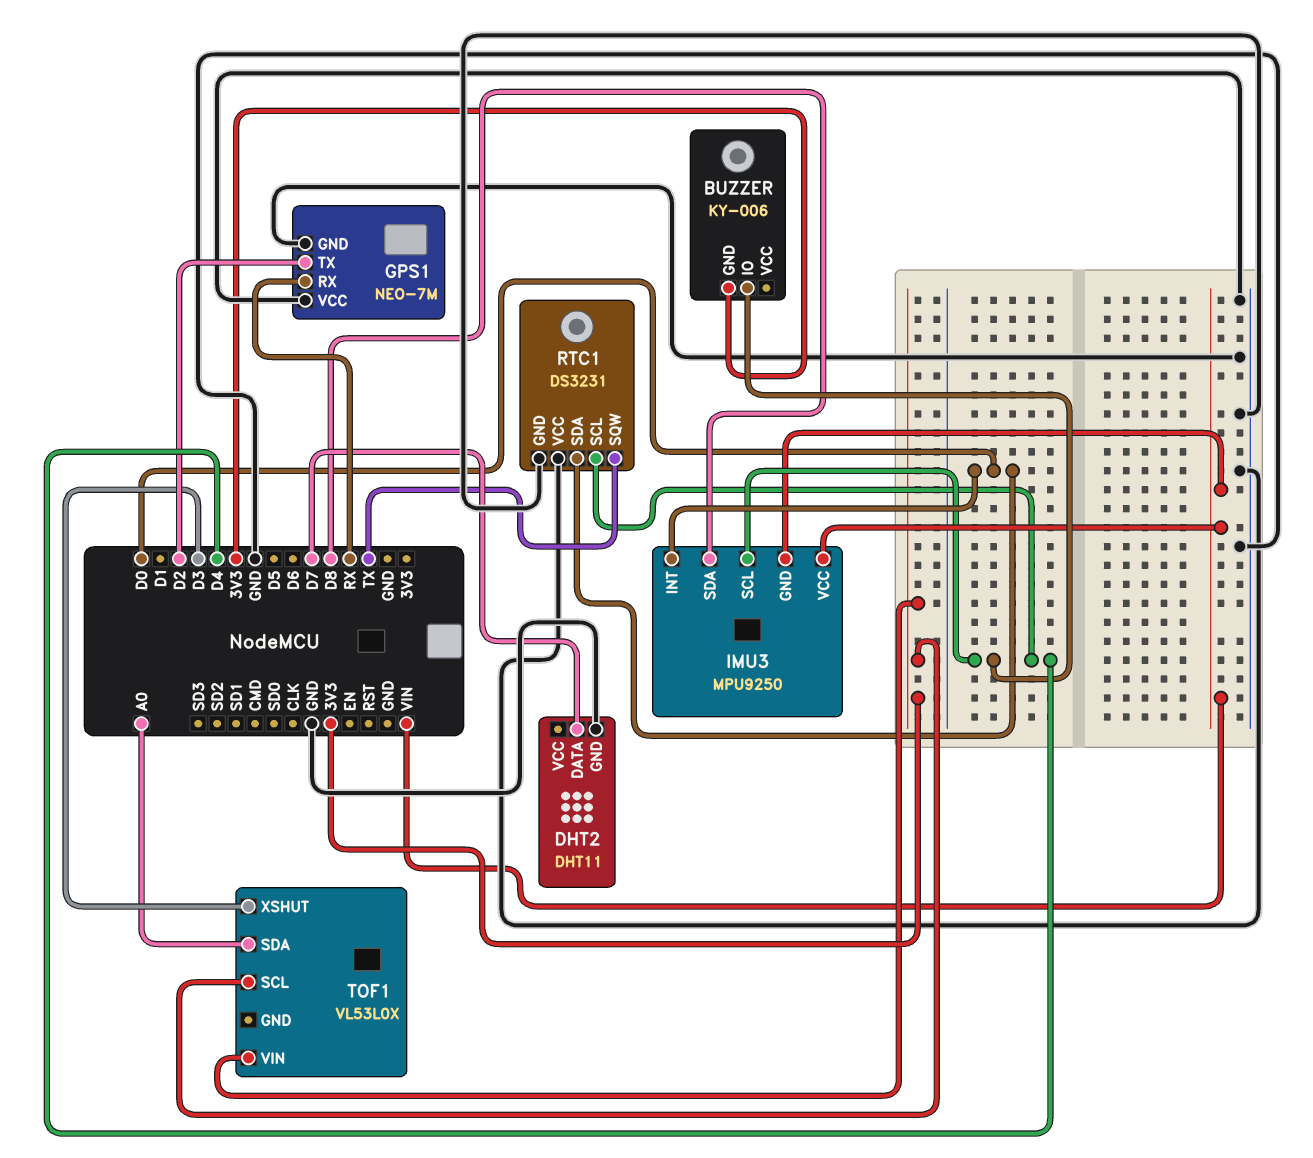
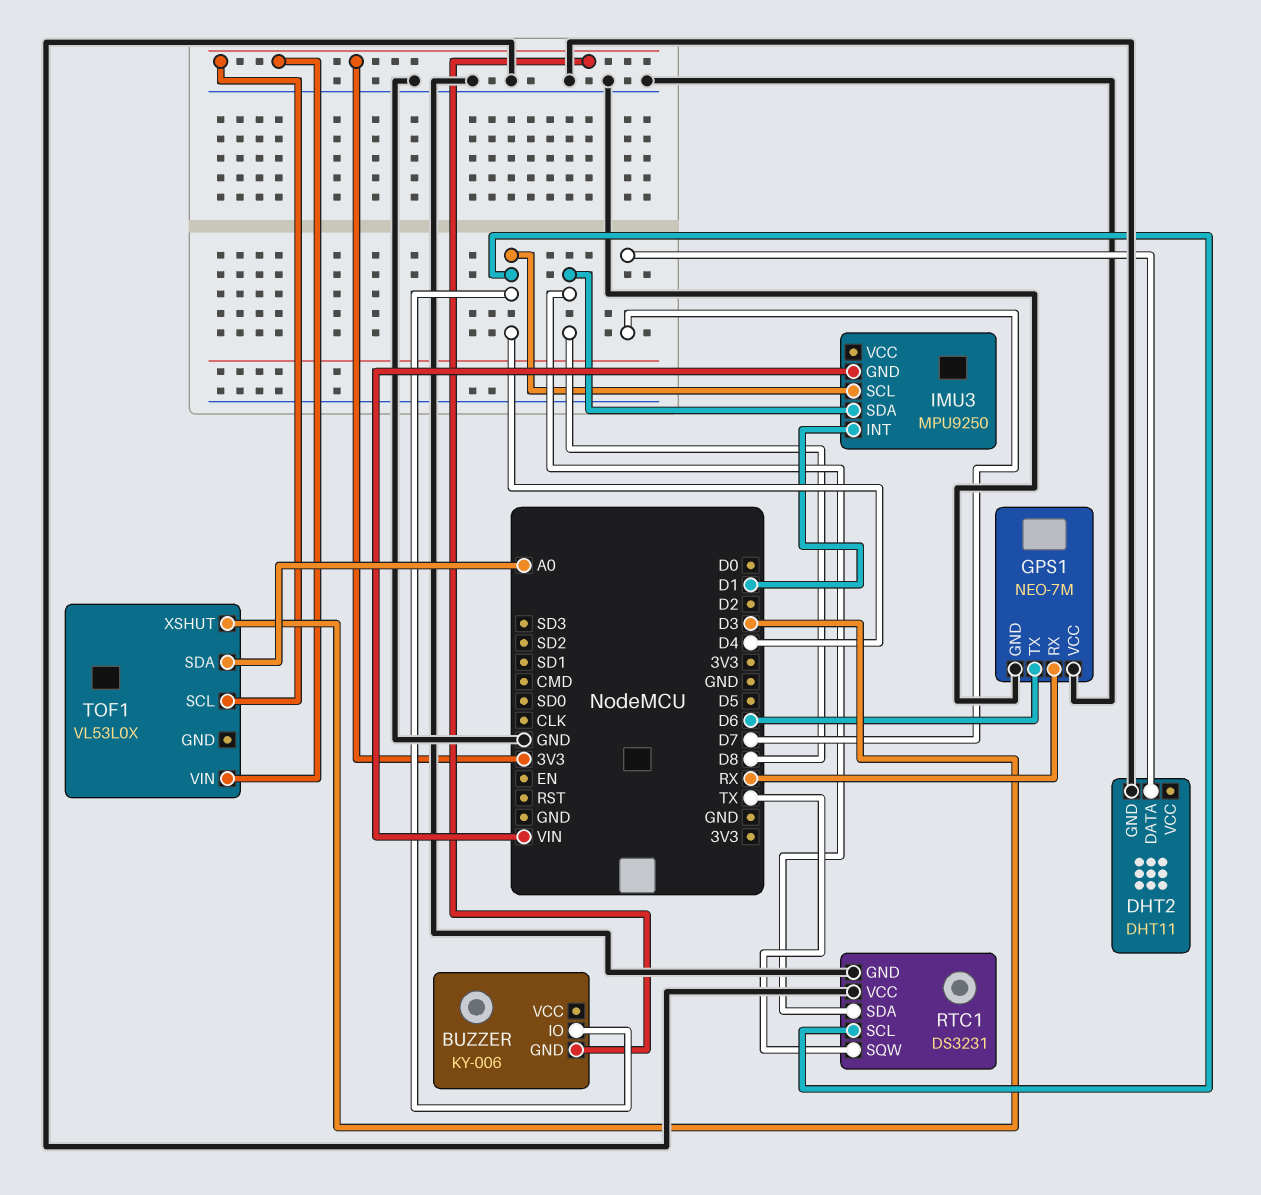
GPS1 pin TX: D2 -> D6
IMU3 pin INT: D0 -> D1
IMU3 pin VCC: VIN -> none
RTC1 pin SDA: D0 -> D8

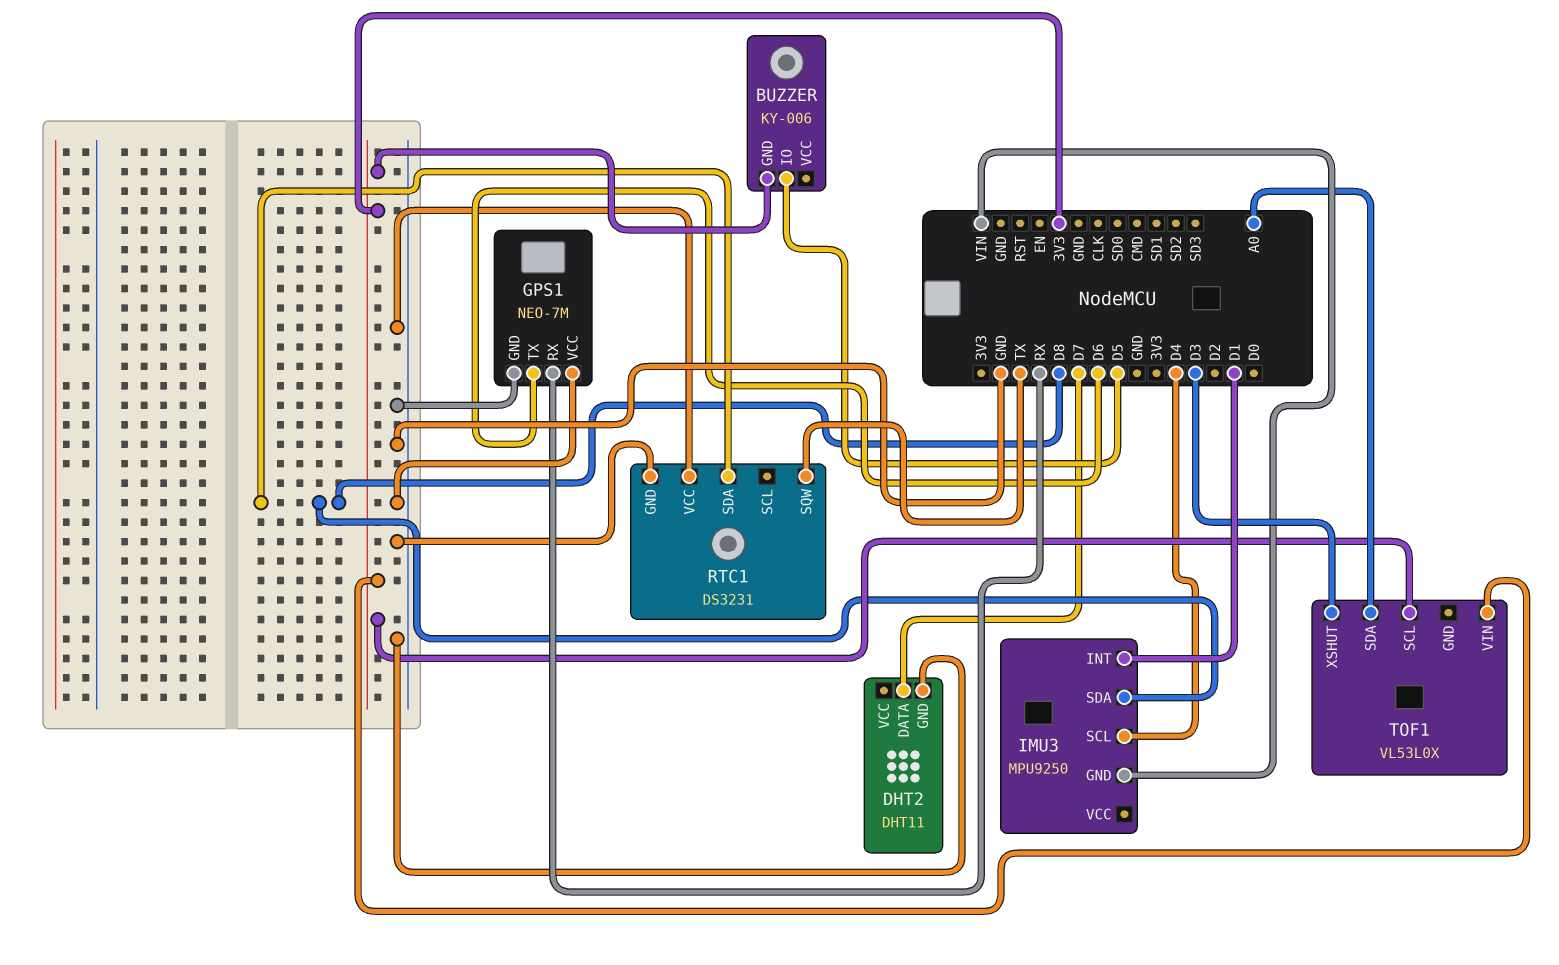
BUZZER pin IO: D4 -> D5
RTC1 pin SCL: D4 -> none

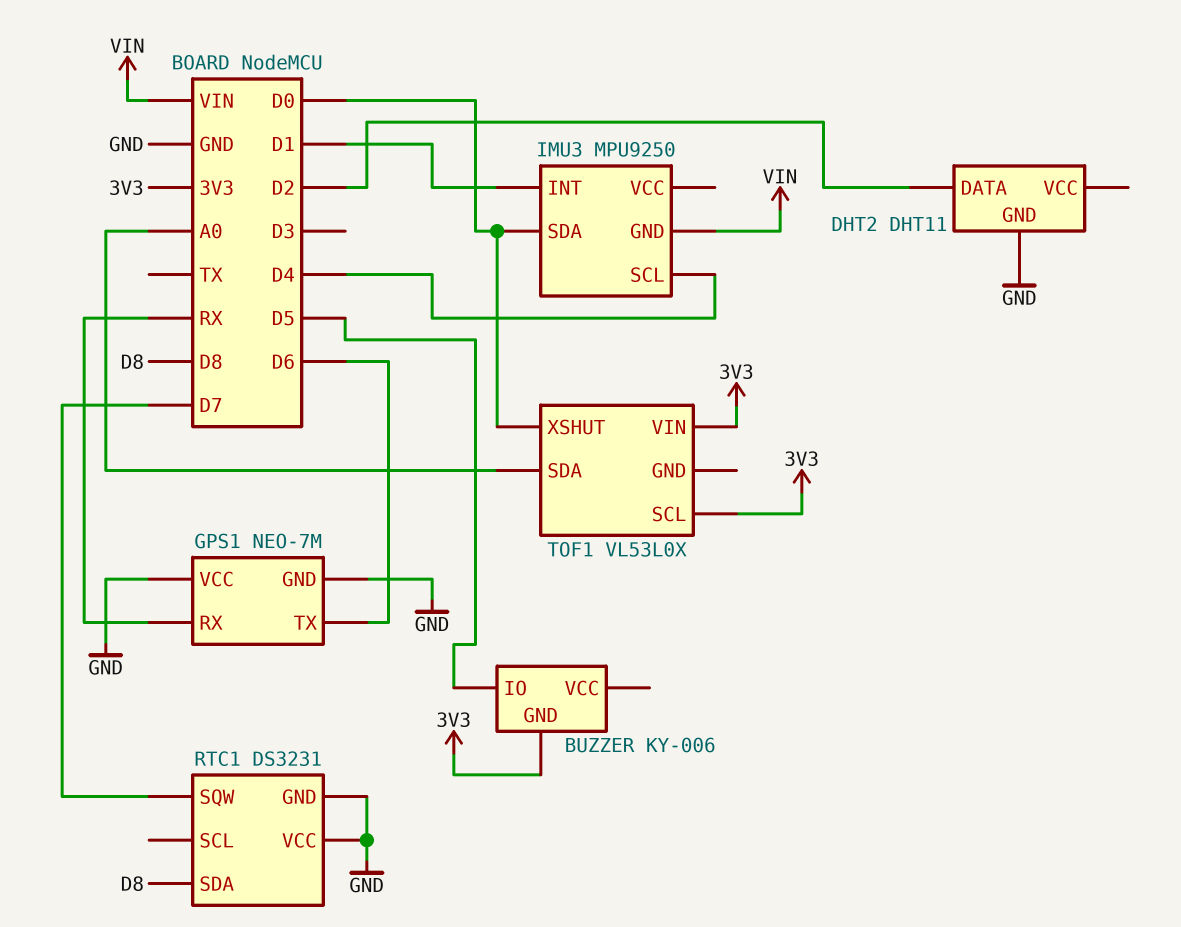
DHT2 pin DATA: D7 -> D2
IMU3 pin SDA: D8 -> D0
RTC1 pin SQW: TX -> D7
TOF1 pin XSHUT: D3 -> D0

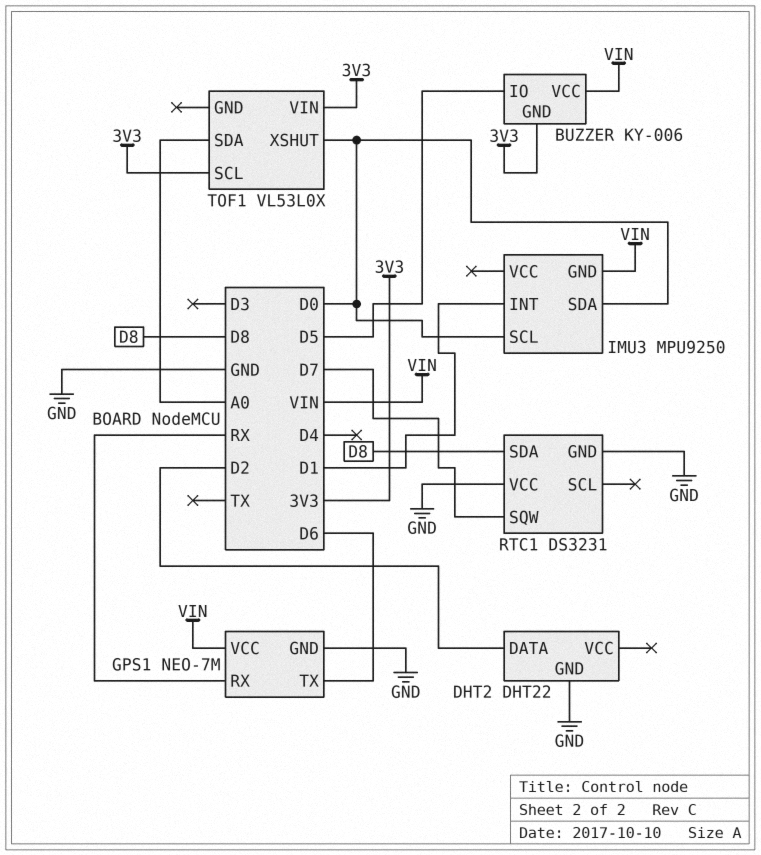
BUZZER pin VCC: none -> VIN
DHT2: DHT11 -> DHT22
GPS1 pin VCC: GND -> VIN
IMU3 pin SCL: D4 -> D0

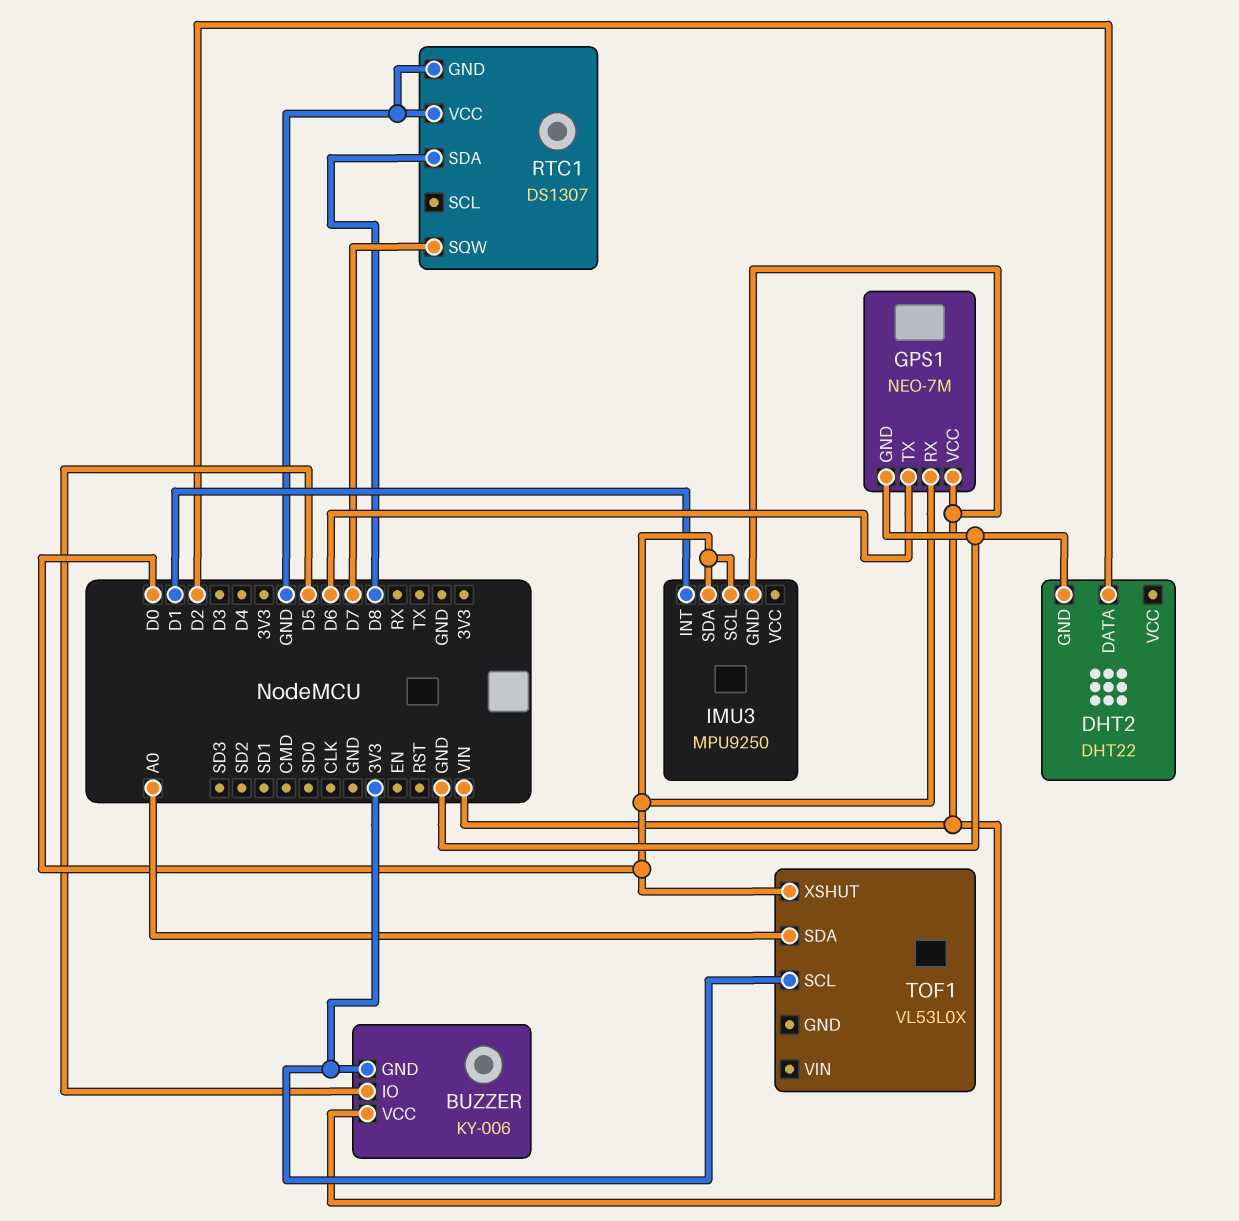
GPS1 pin RX: RX -> D0
RTC1: DS3231 -> DS1307
TOF1 pin VIN: 3V3 -> none

